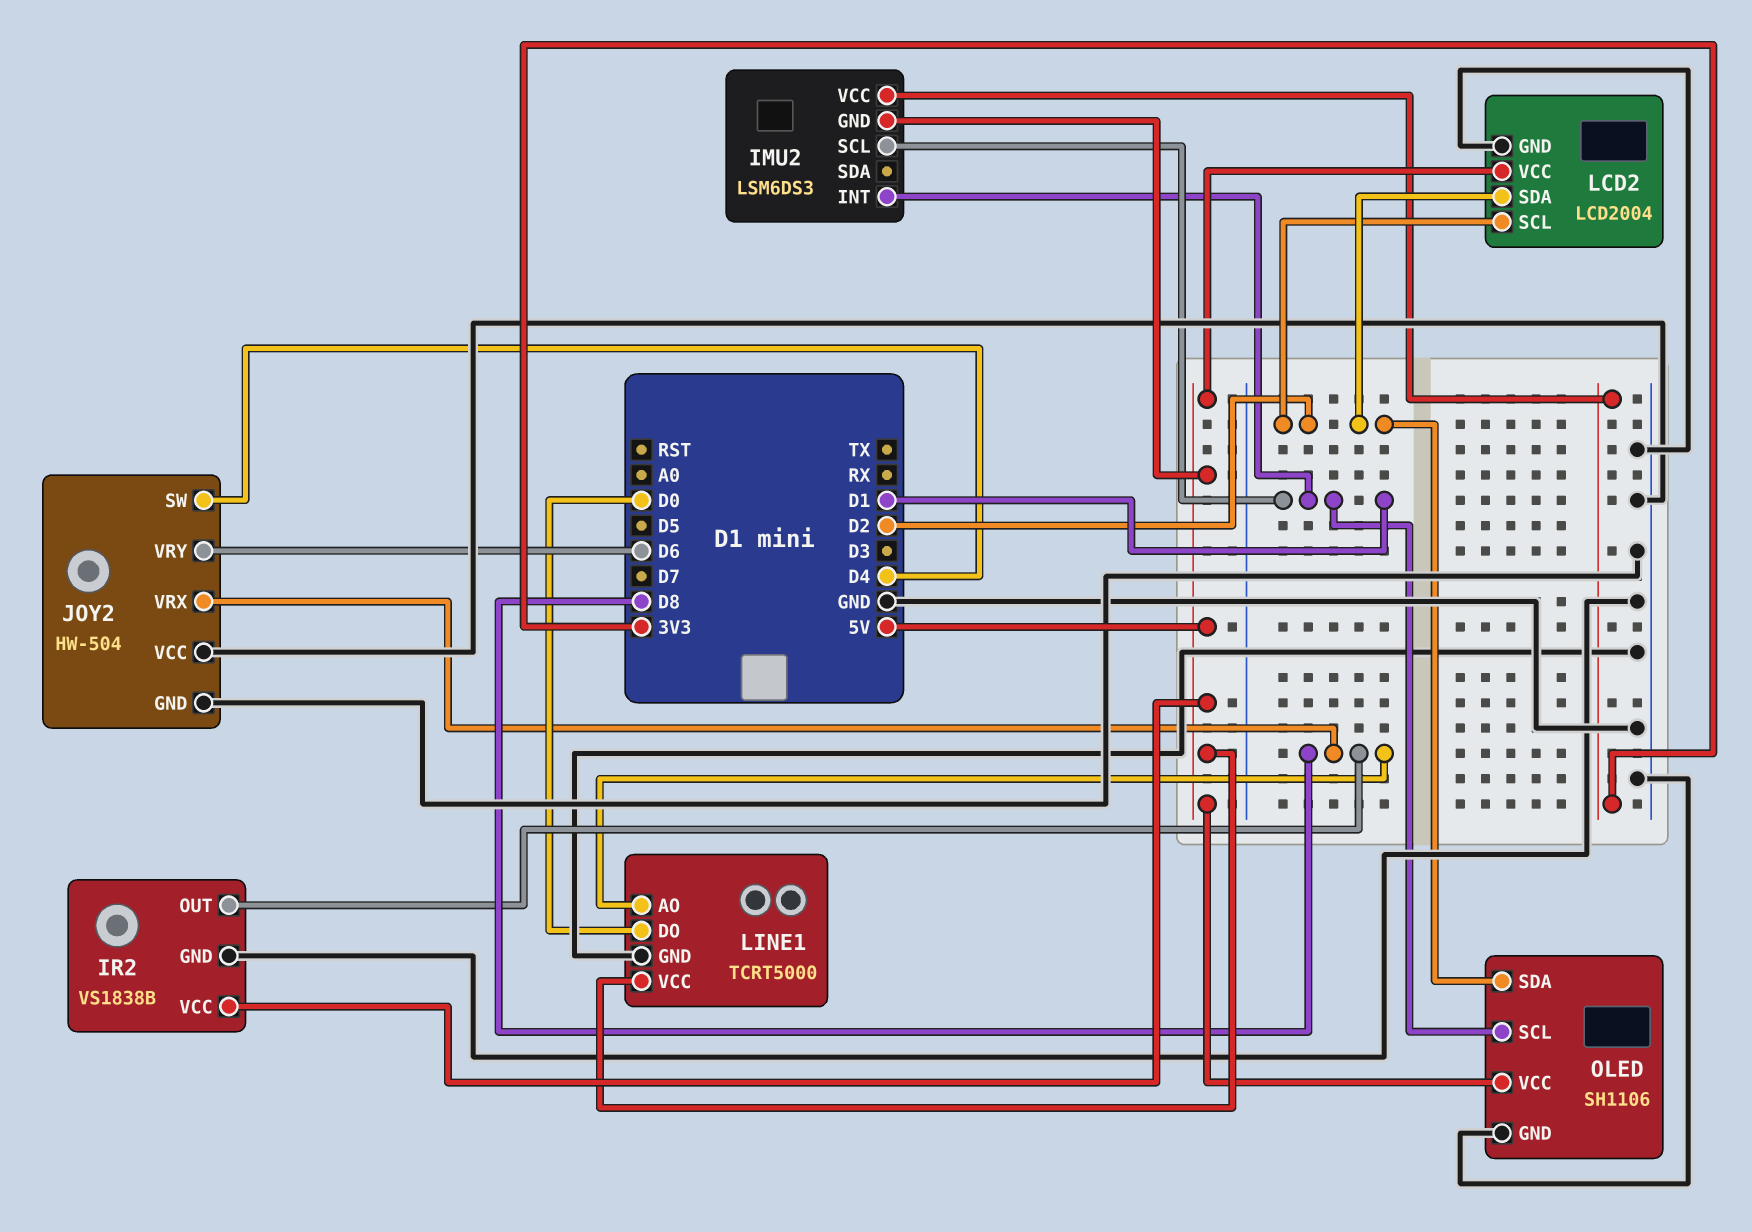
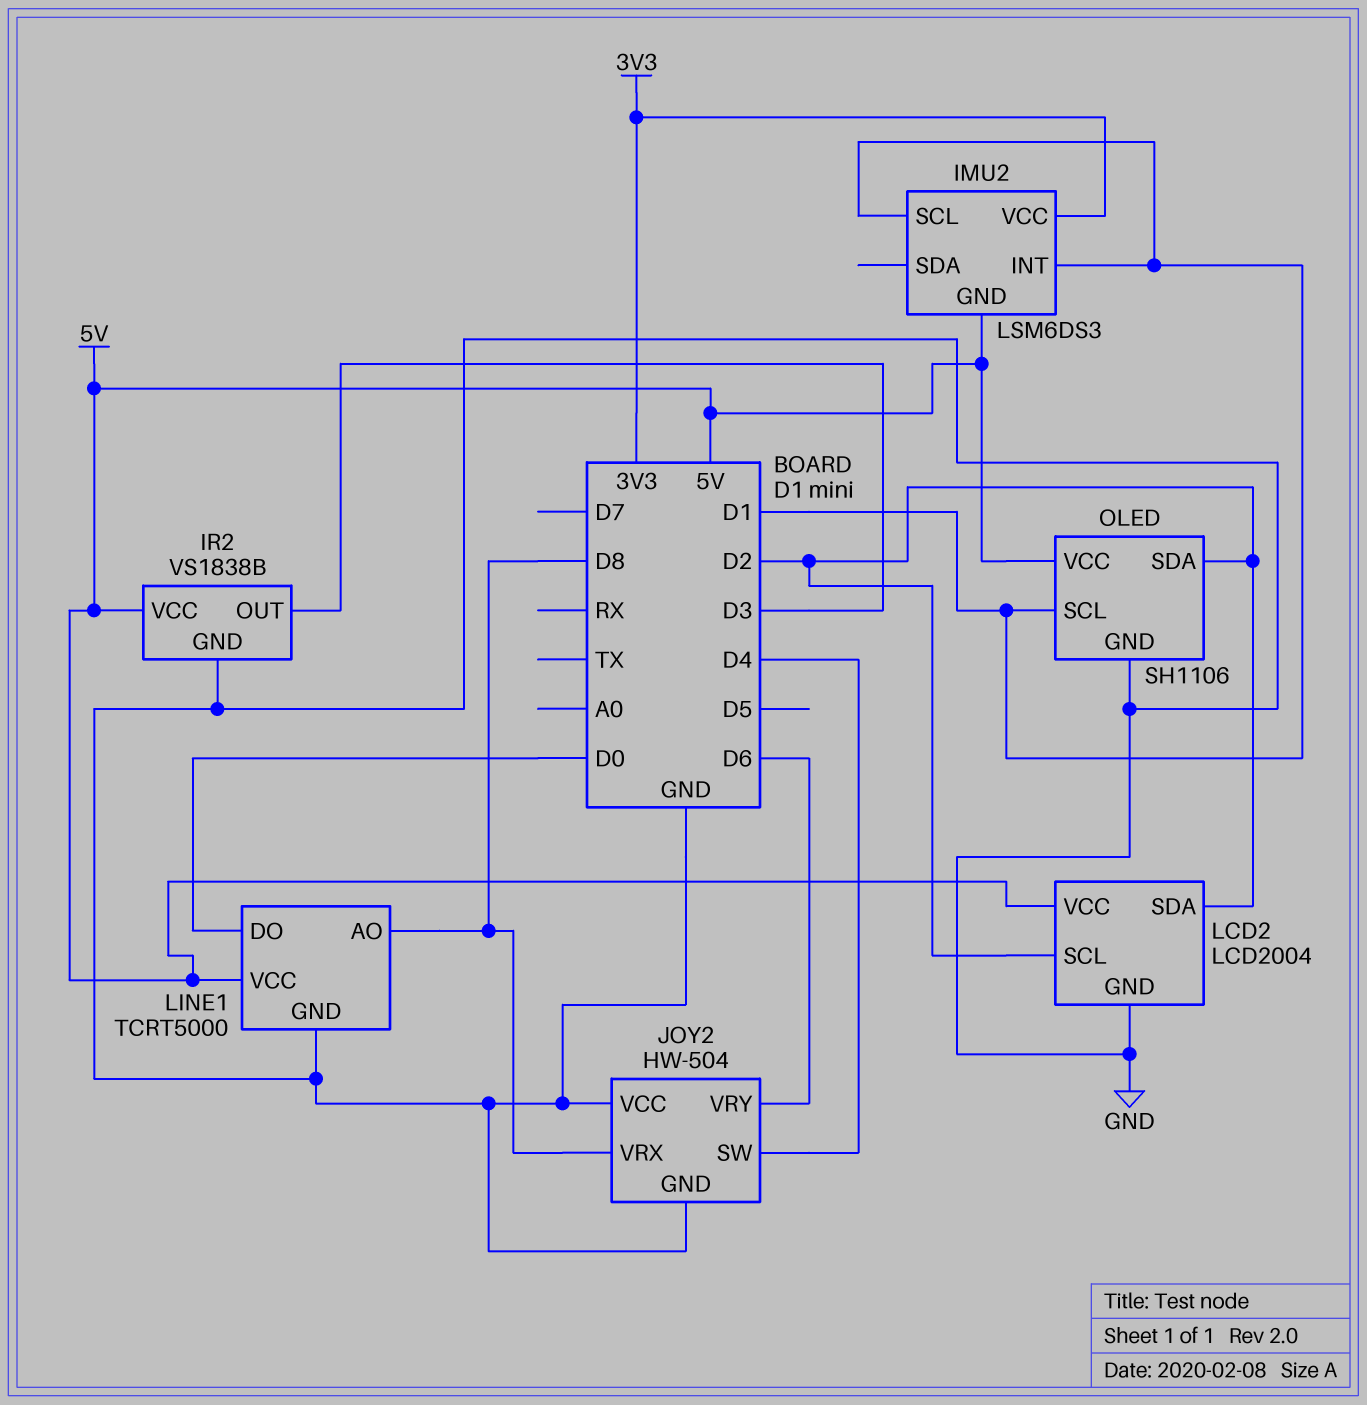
IR2 pin OUT: D8 -> D3

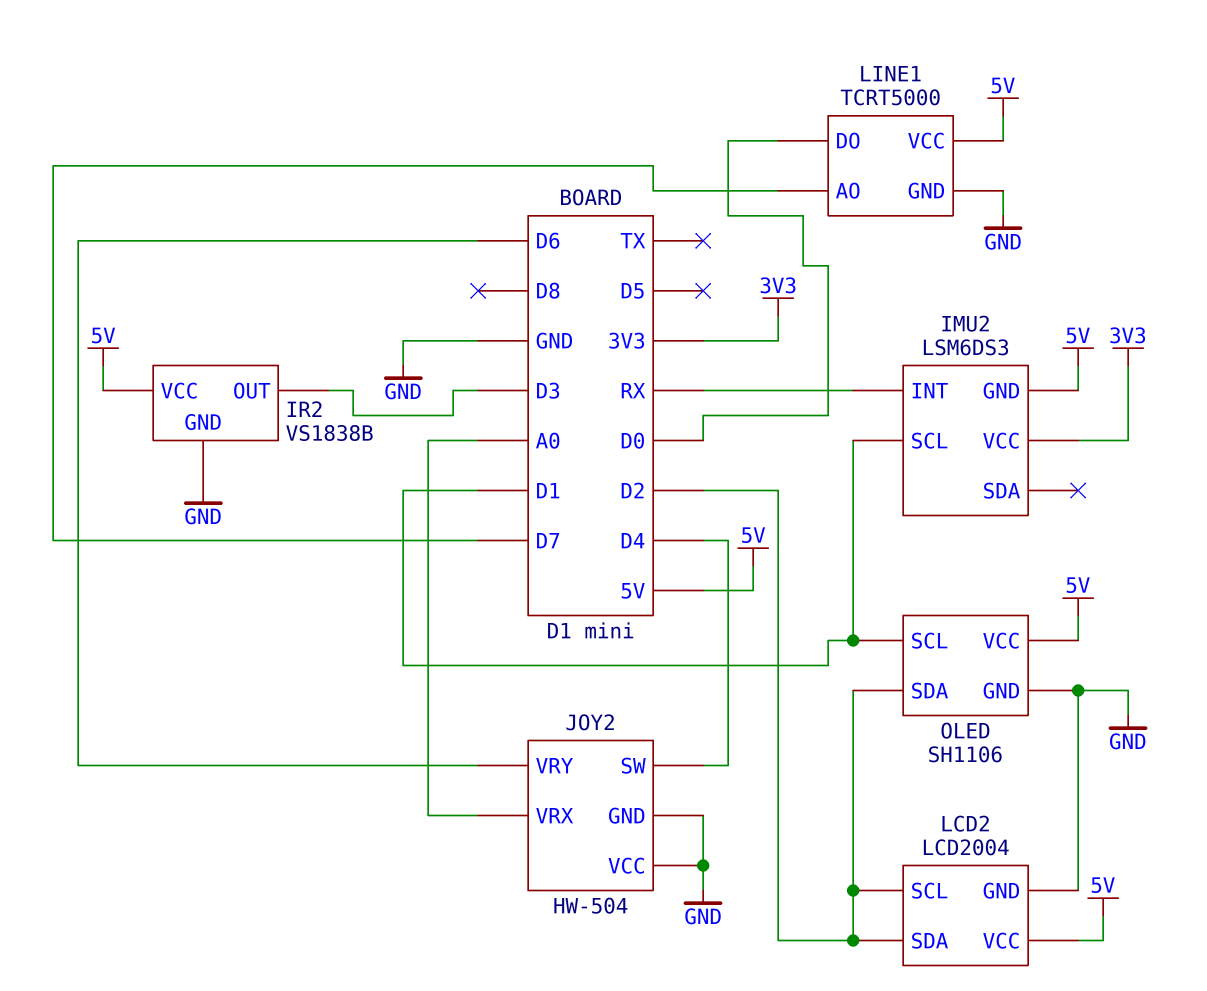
IMU2 pin INT: D1 -> RX
JOY2 pin VRX: D8 -> A0
LINE1 pin AO: D8 -> D7

